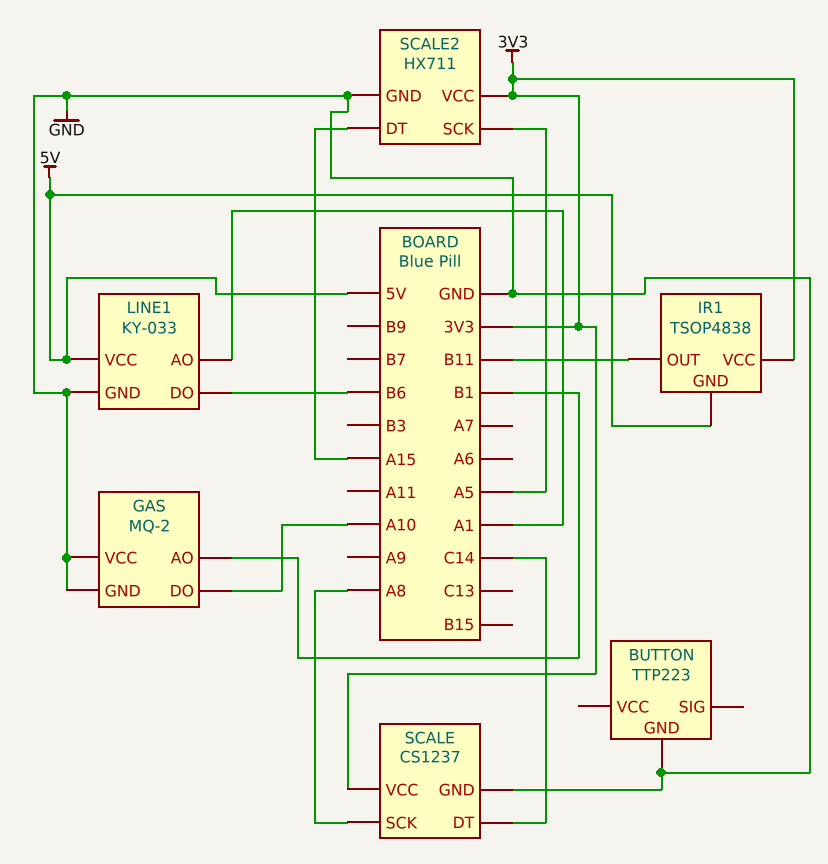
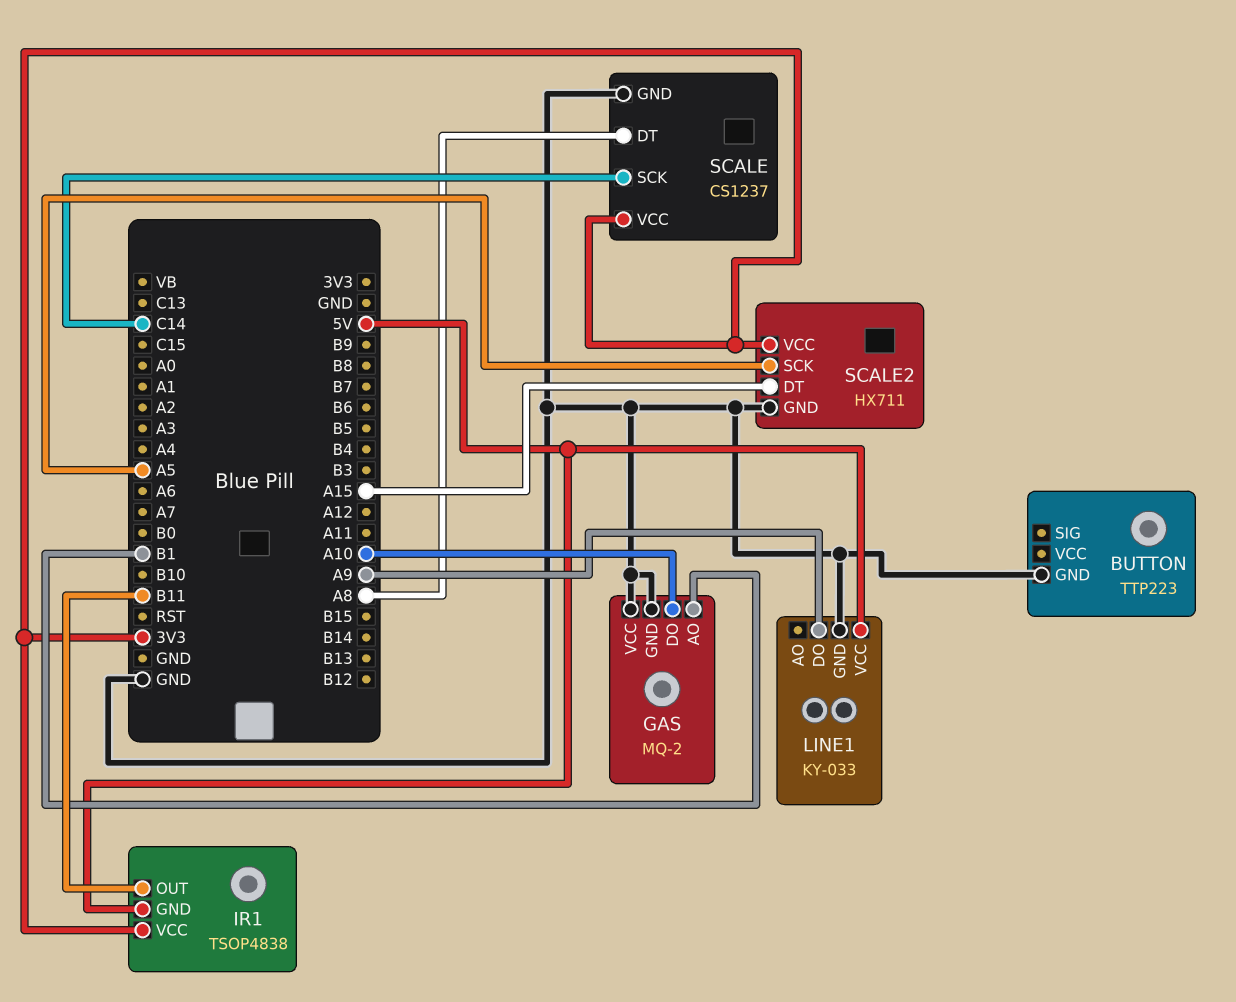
LINE1 pin AO: A1 -> none
LINE1 pin DO: B6 -> A9
SCALE pin DT: C14 -> A8
SCALE pin SCK: A8 -> C14

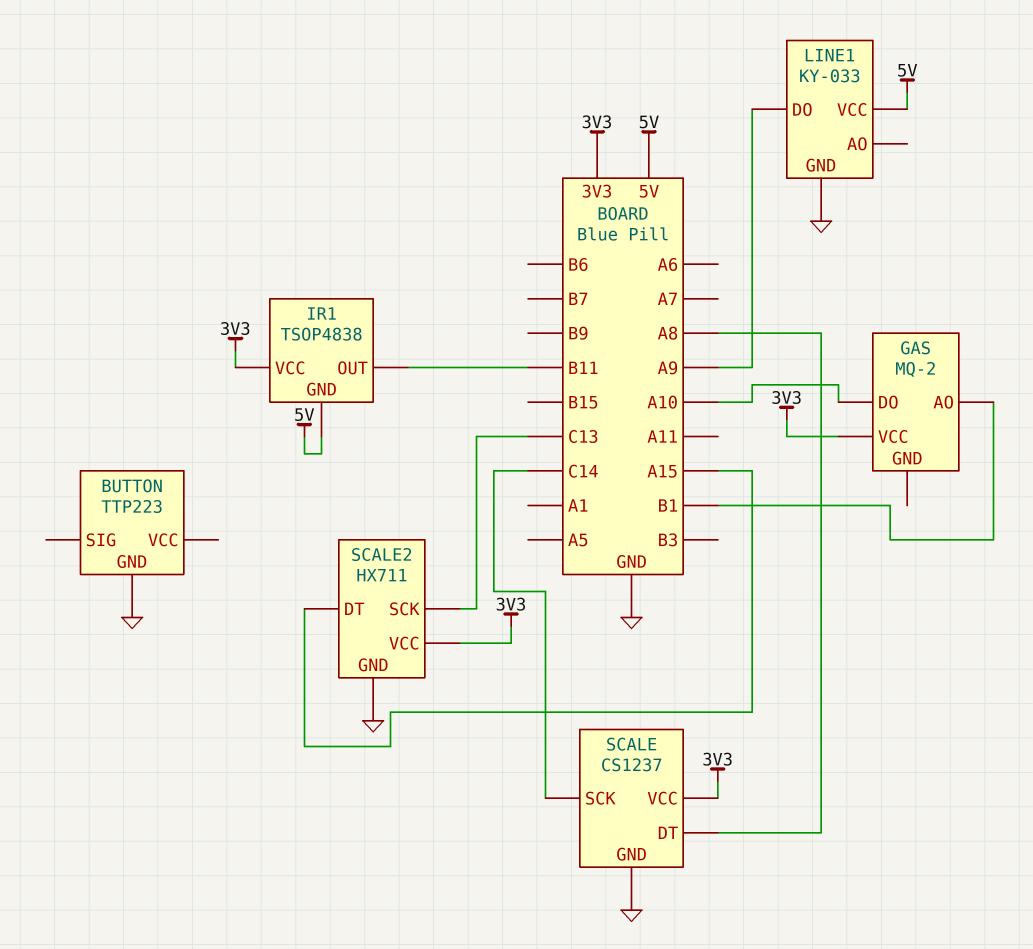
GAS pin GND: GND -> none
GAS pin VCC: GND -> 3V3
SCALE2 pin SCK: A5 -> C13

